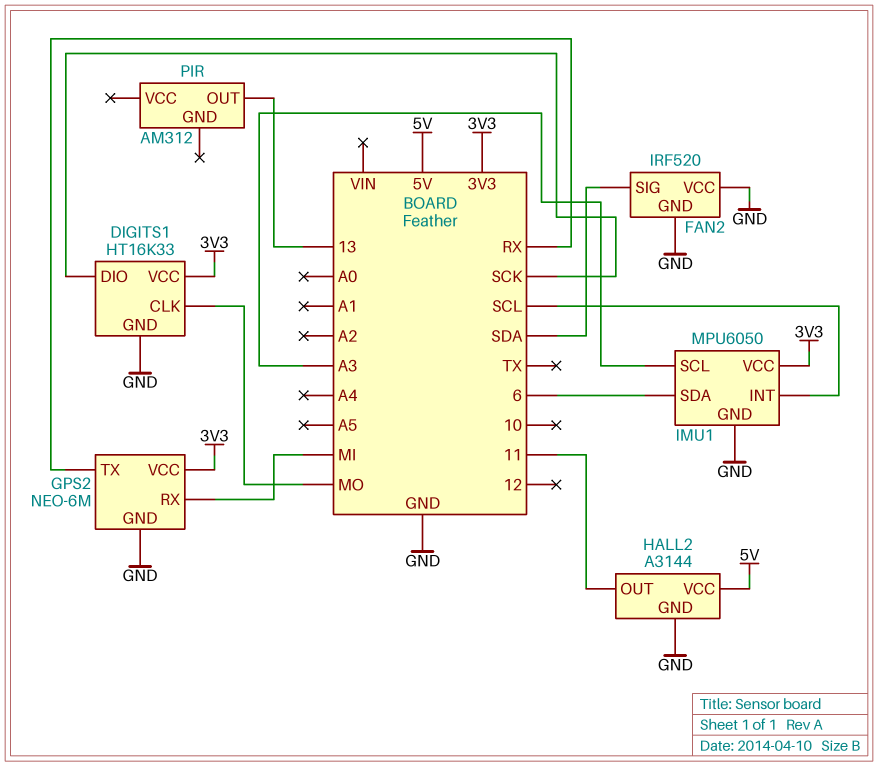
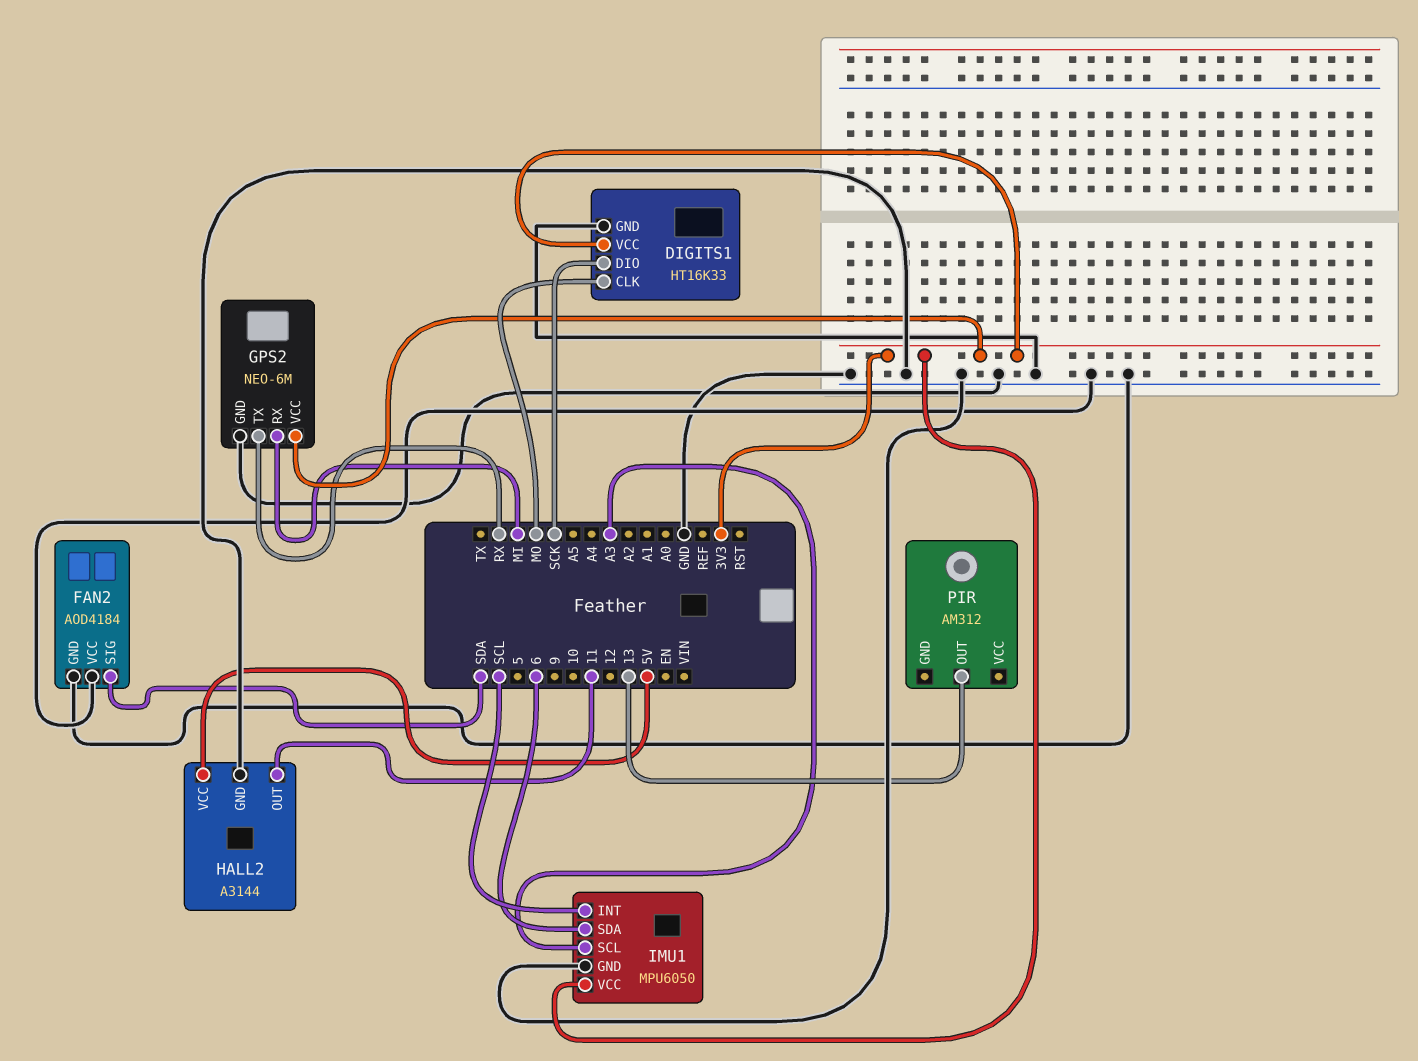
FAN2: IRF520 -> AOD4184

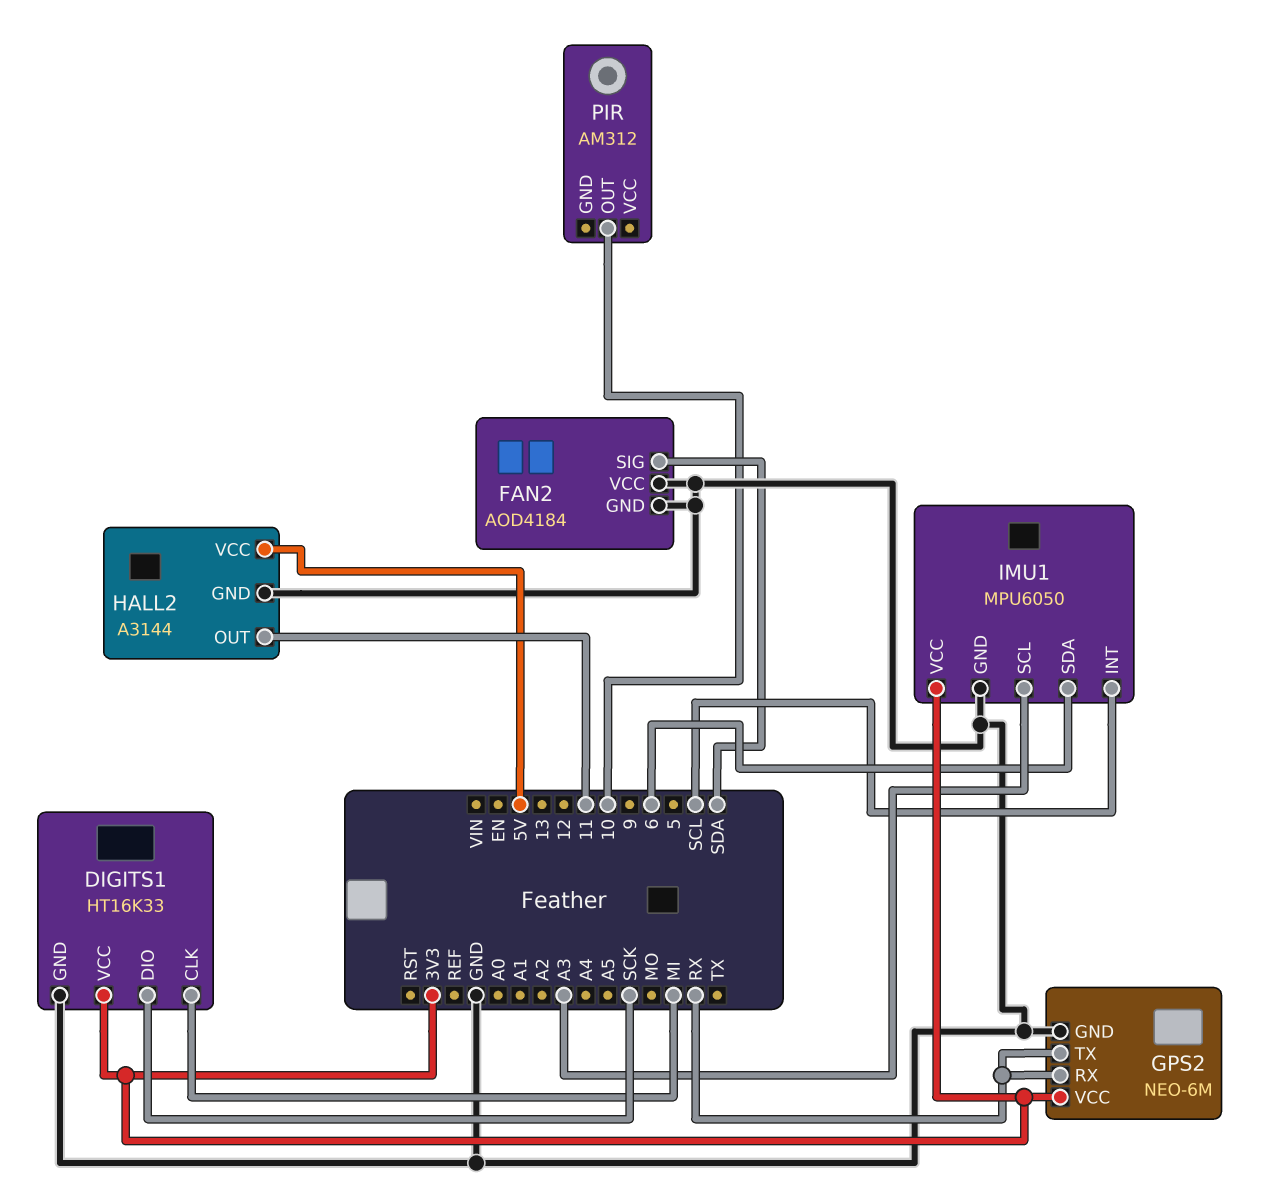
DIGITS1 pin CLK: MO -> MI
GPS2 pin RX: MI -> RX
PIR pin OUT: 13 -> 10

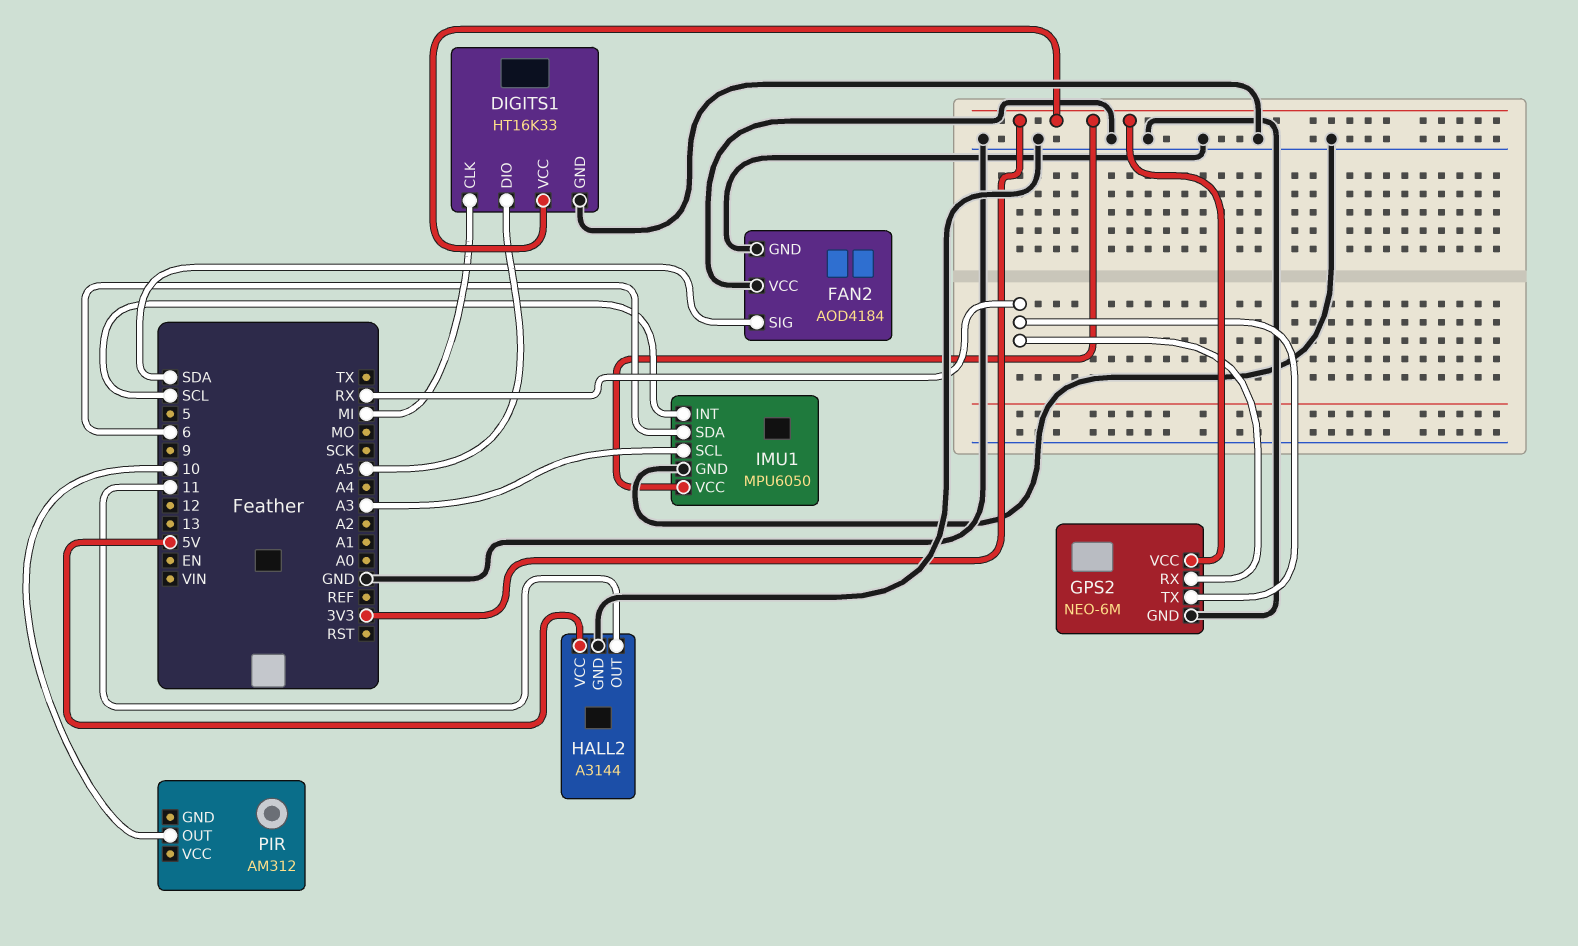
DIGITS1 pin DIO: SCK -> A5

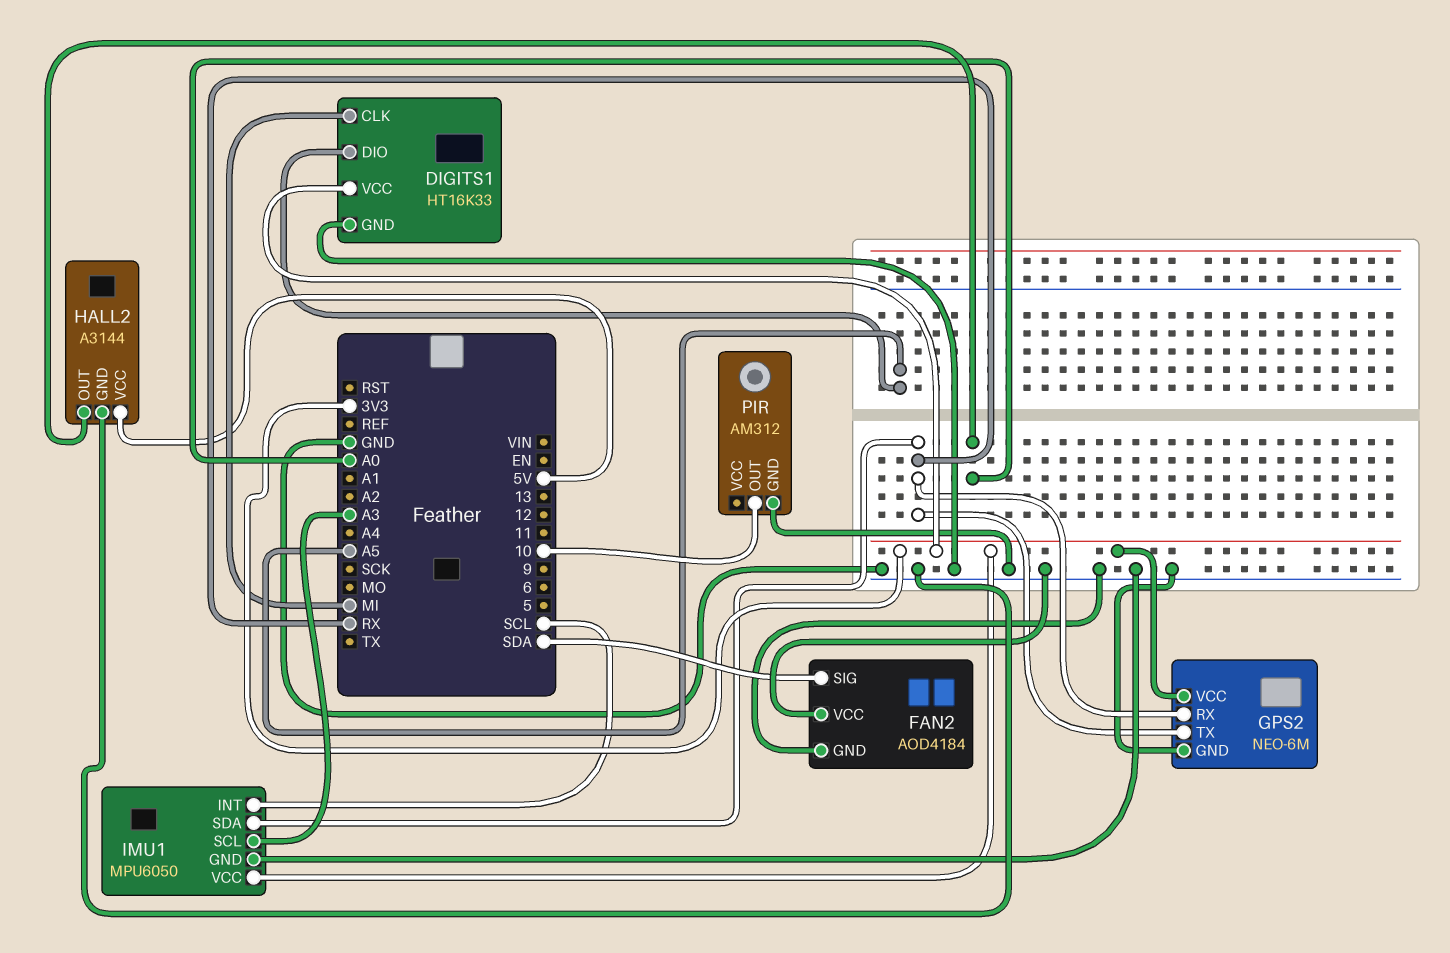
HALL2 pin OUT: 11 -> A0
IMU1 pin SDA: 6 -> RX
PIR pin GND: none -> GND

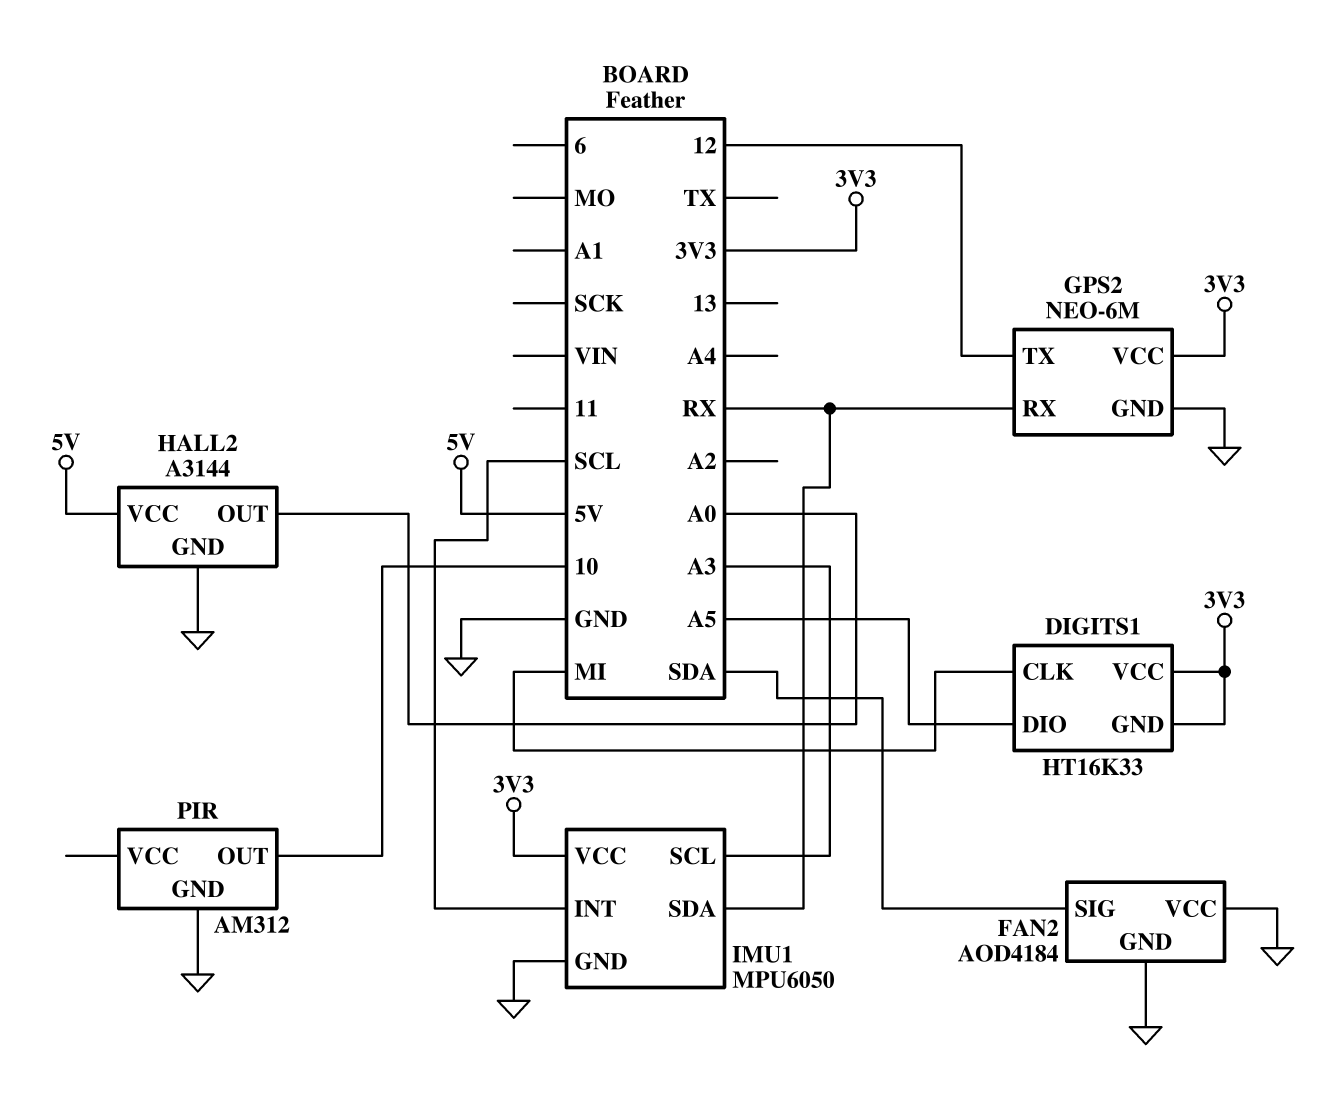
DIGITS1 pin GND: GND -> 3V3
GPS2 pin TX: RX -> 12

